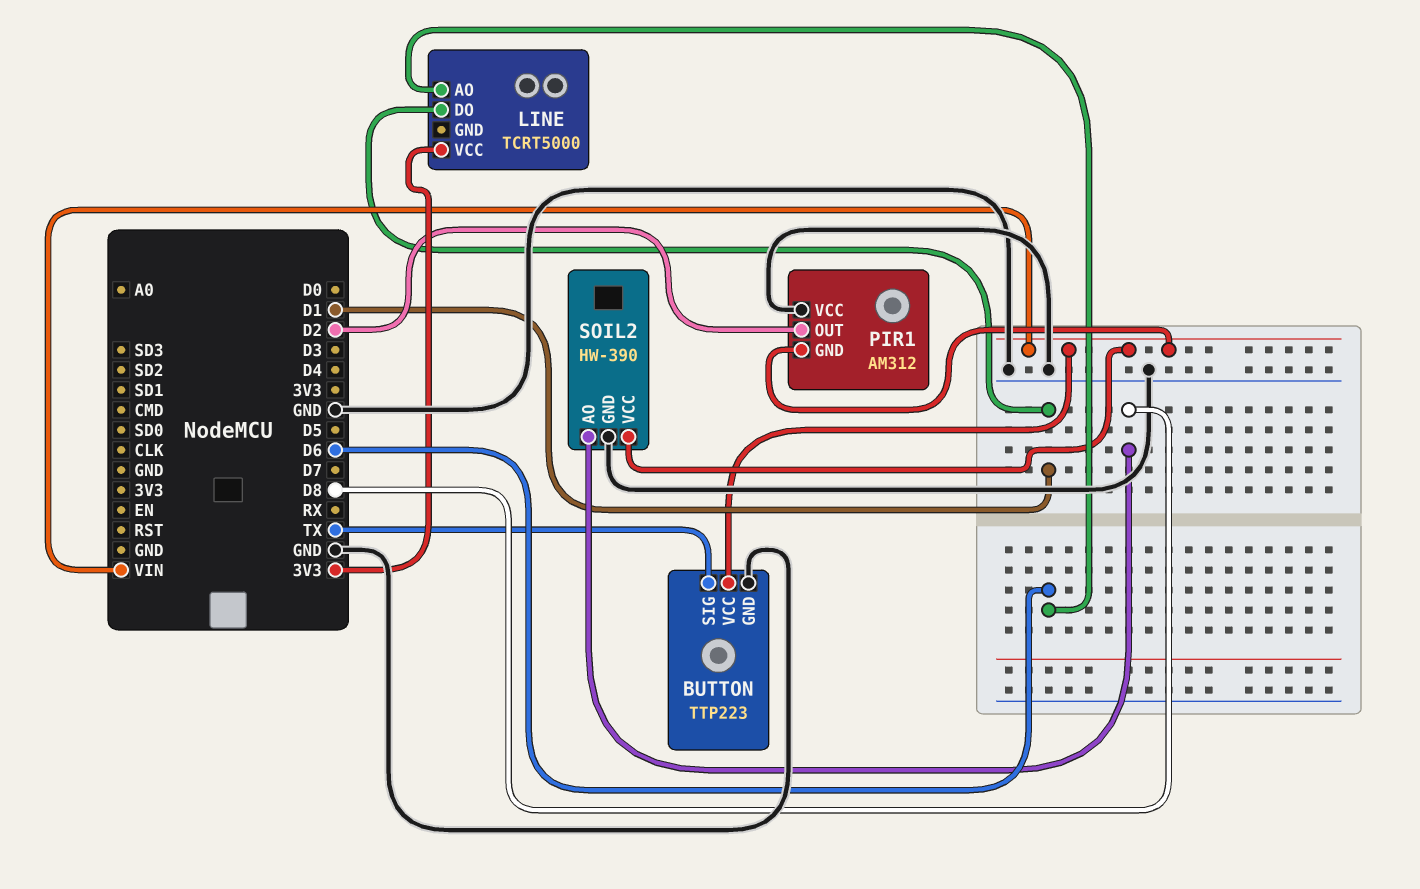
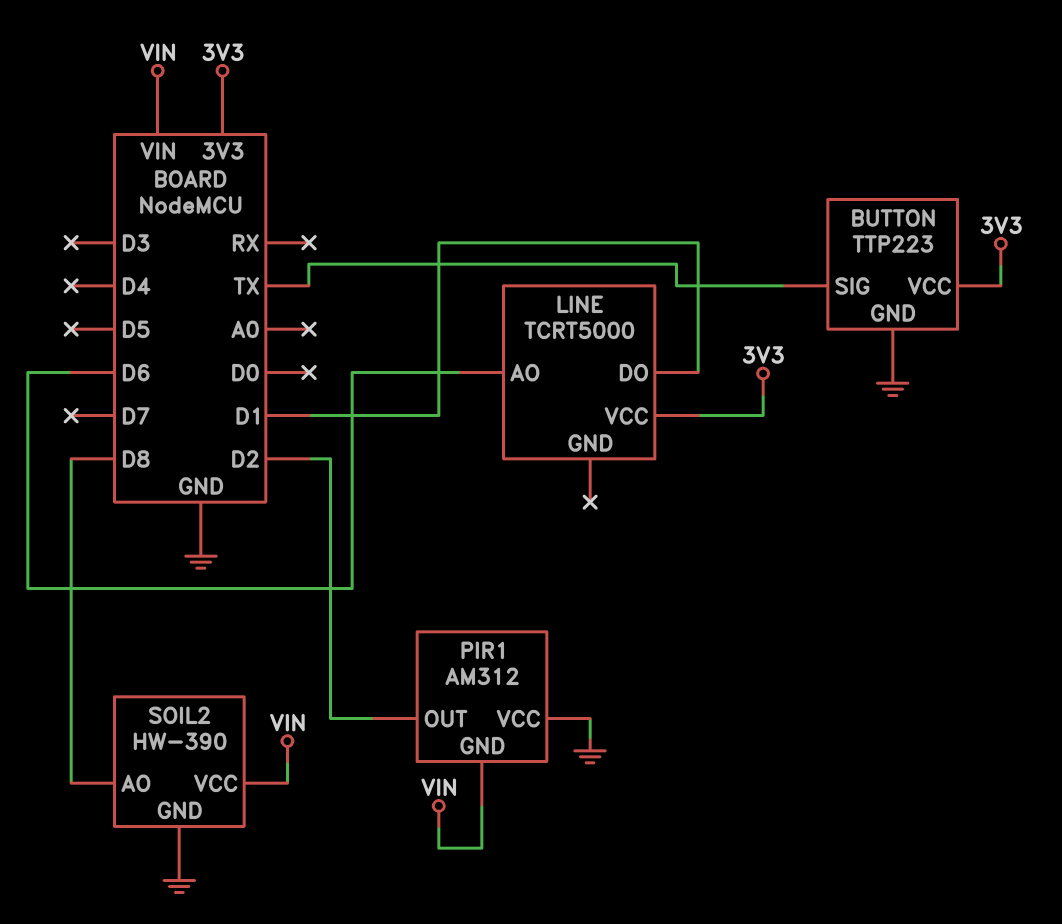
BUTTON pin VCC: VIN -> 3V3

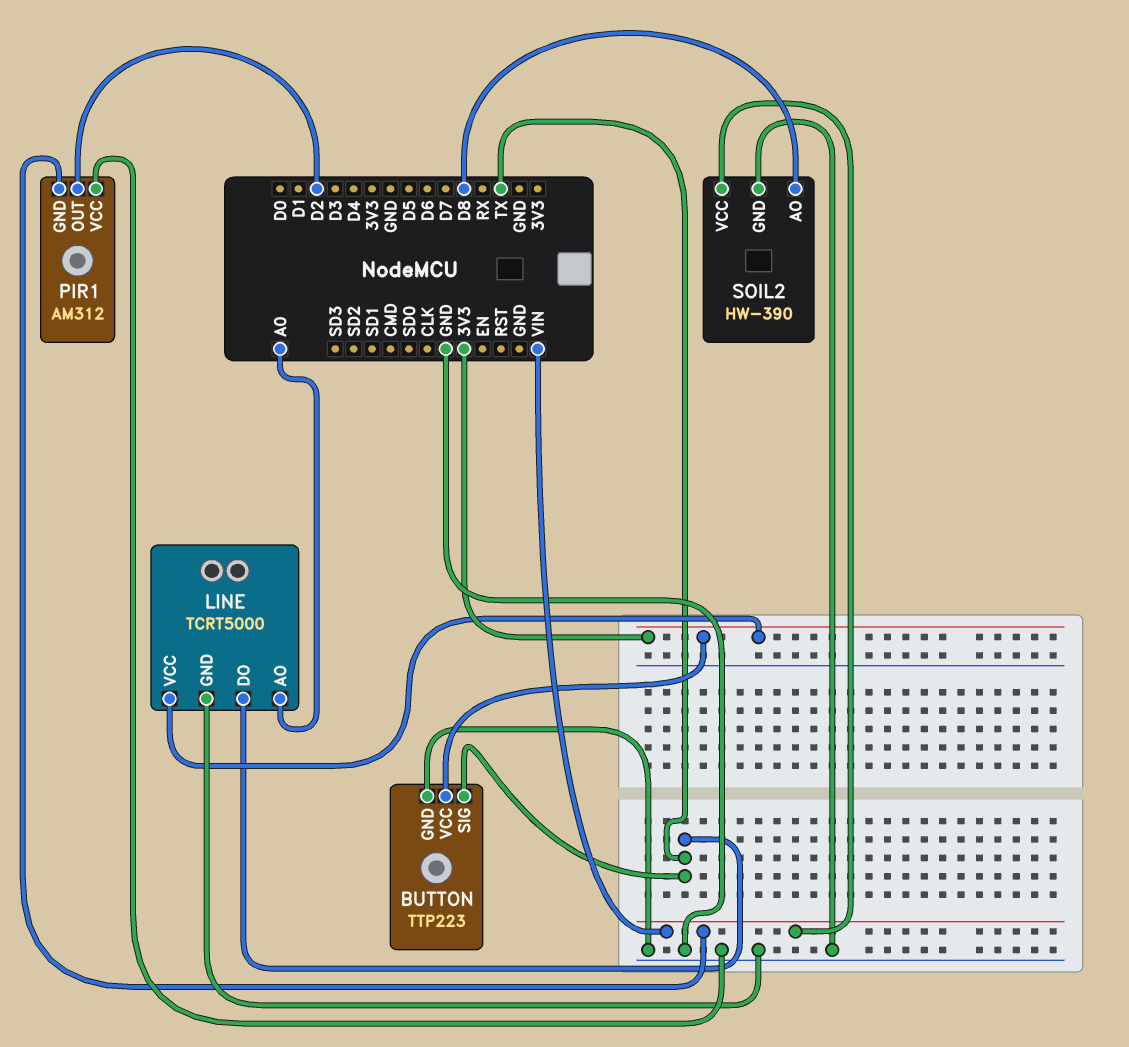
LINE pin AO: D6 -> A0
LINE pin DO: D1 -> TX
LINE pin GND: none -> GND

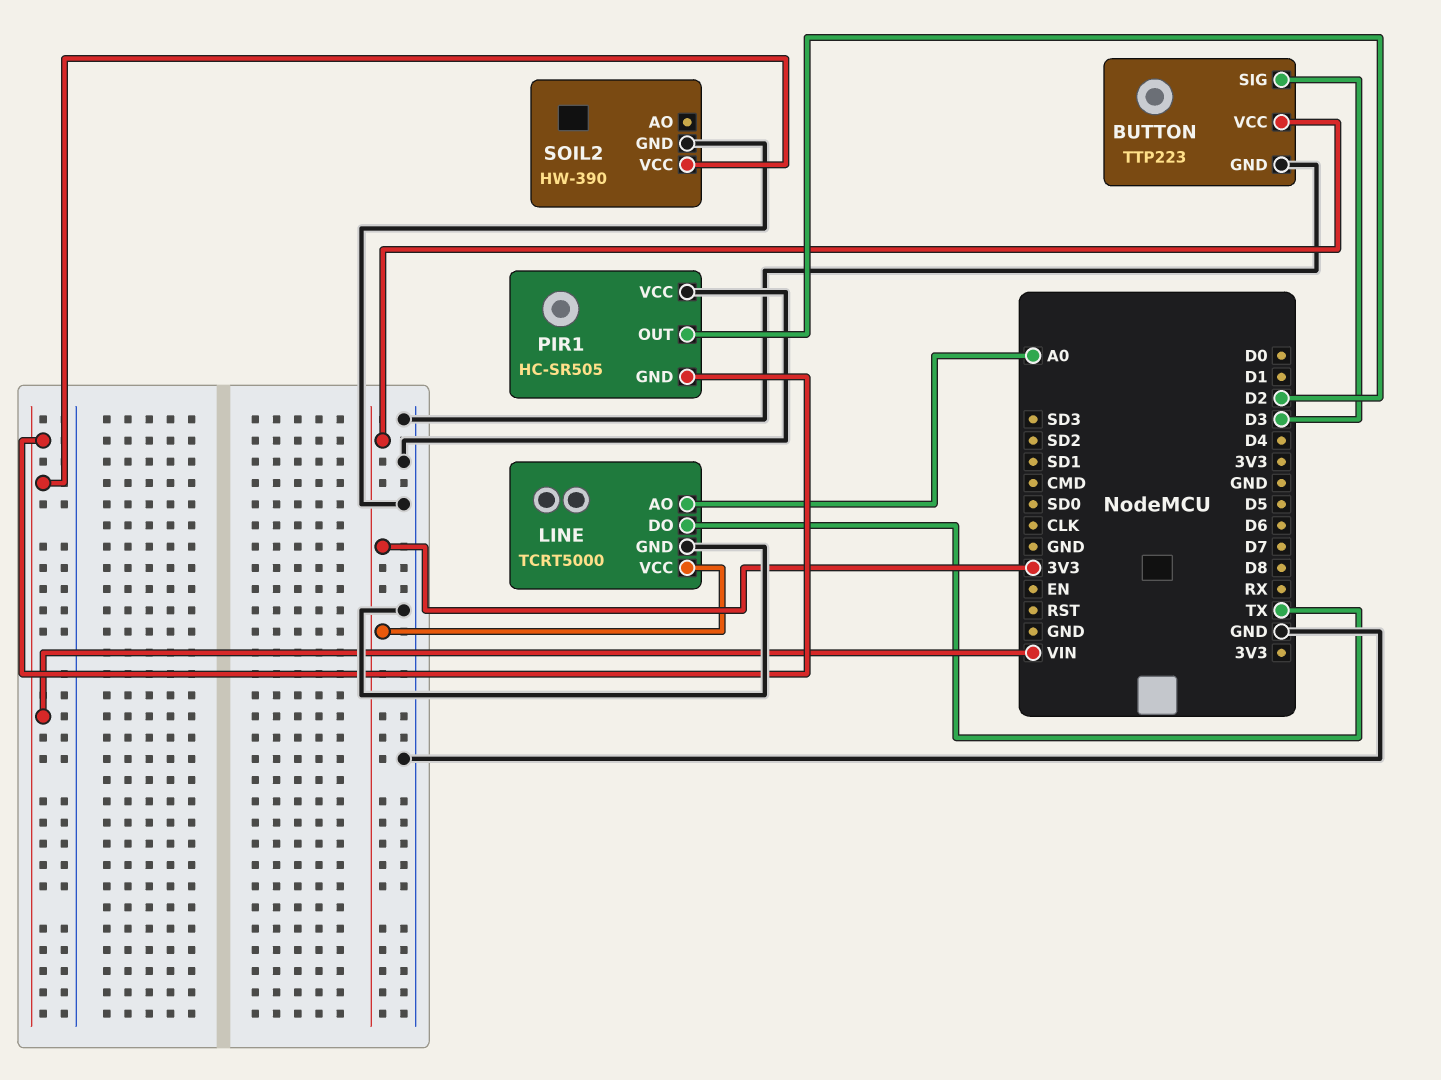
BUTTON pin SIG: TX -> D3
PIR1: AM312 -> HC-SR505
SOIL2 pin AO: D8 -> none

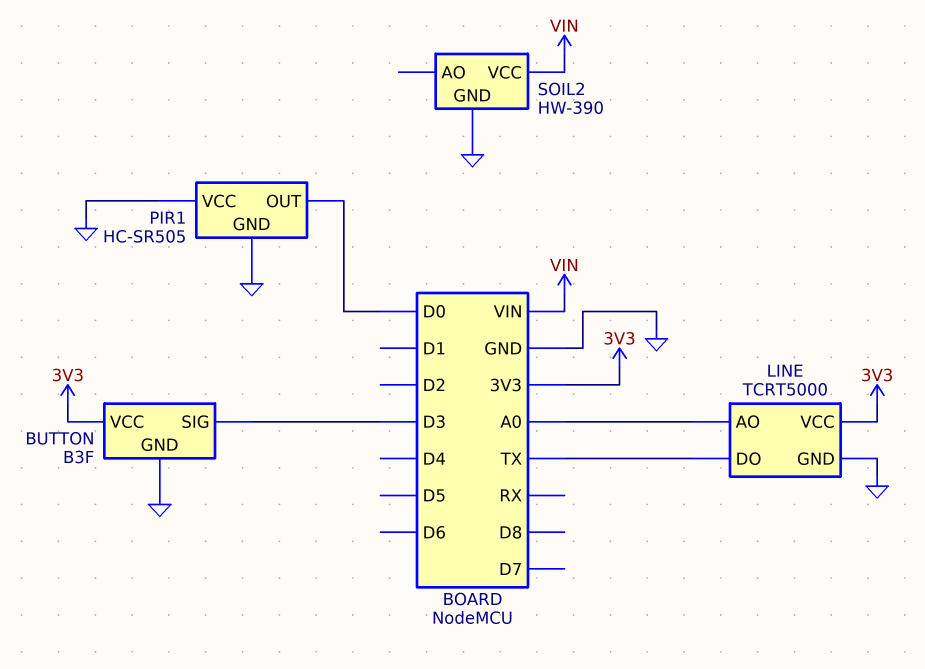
BUTTON: TTP223 -> B3F
PIR1 pin GND: VIN -> GND
PIR1 pin OUT: D2 -> D0

